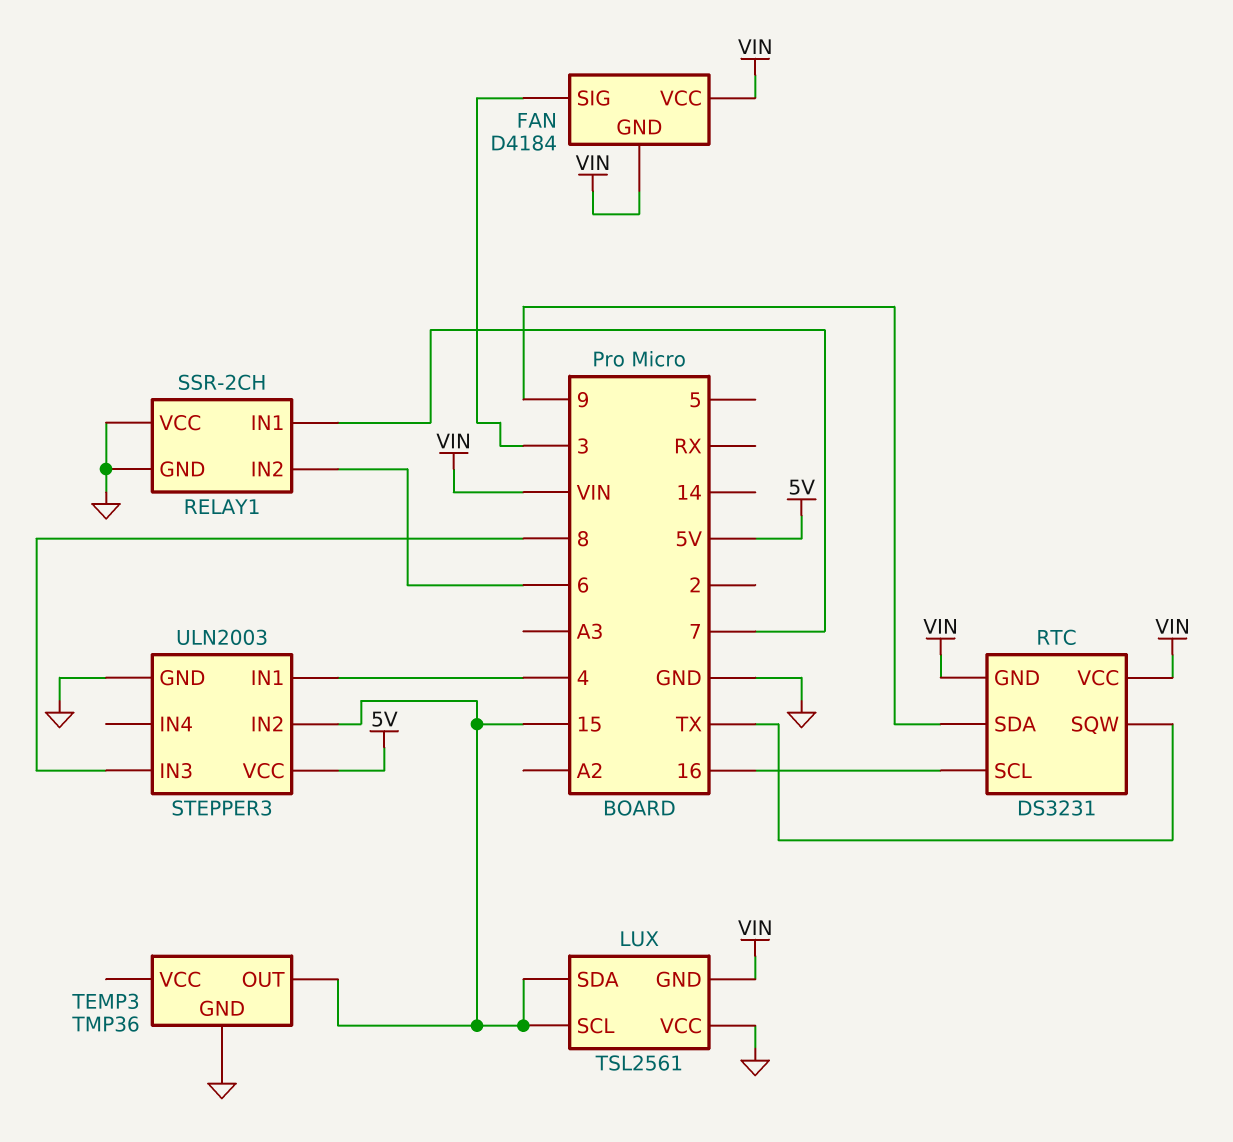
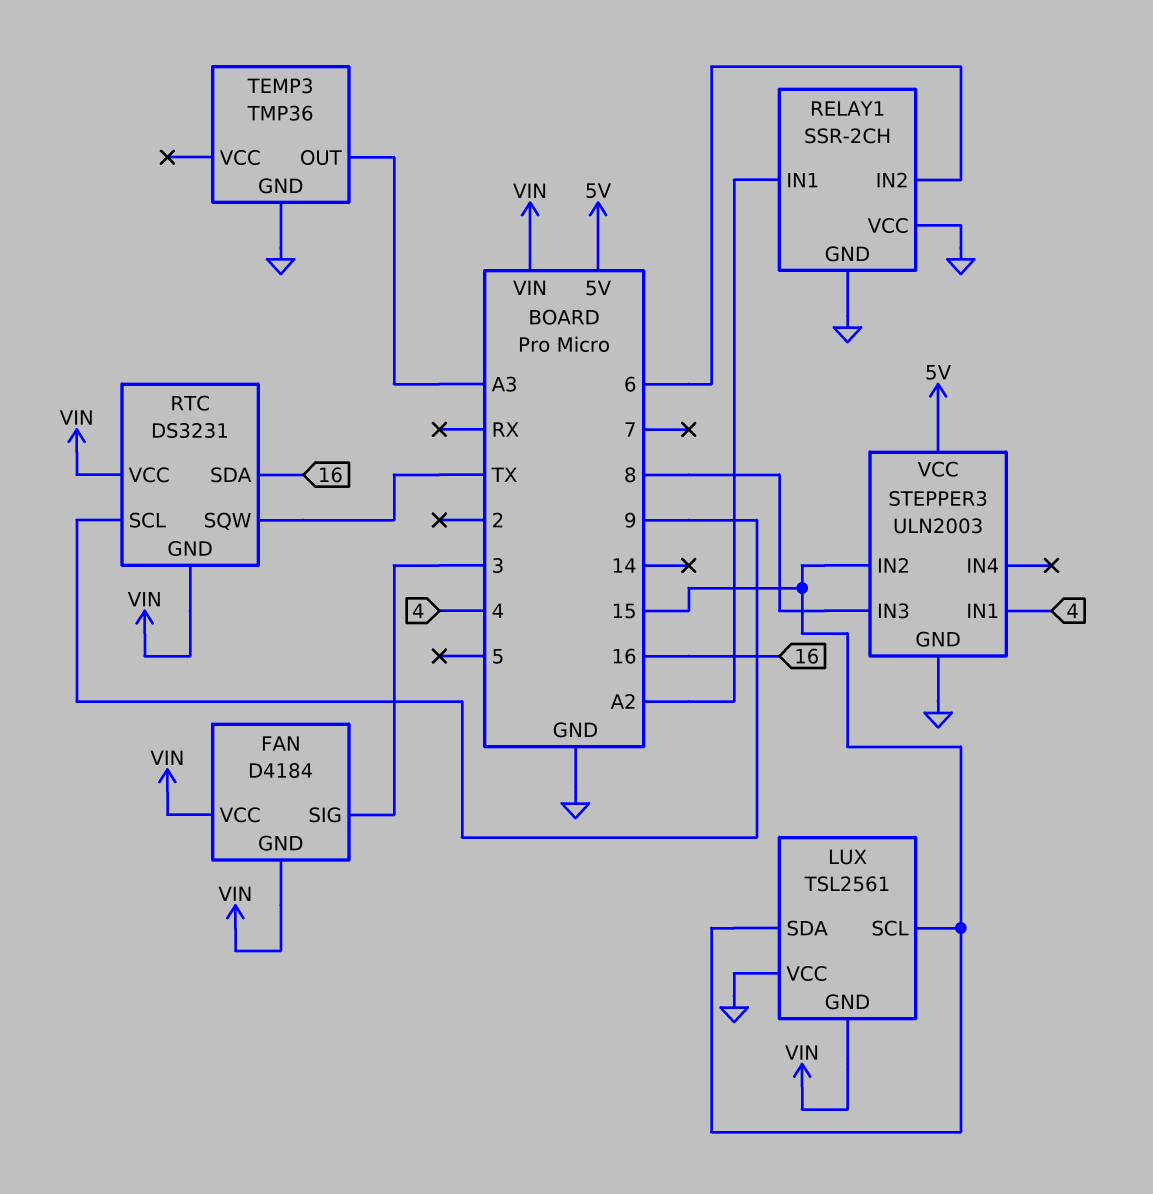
RELAY1 pin IN1: 7 -> A2
RTC pin SCL: 16 -> 9
RTC pin SDA: 9 -> 16
TEMP3 pin OUT: 15 -> A3

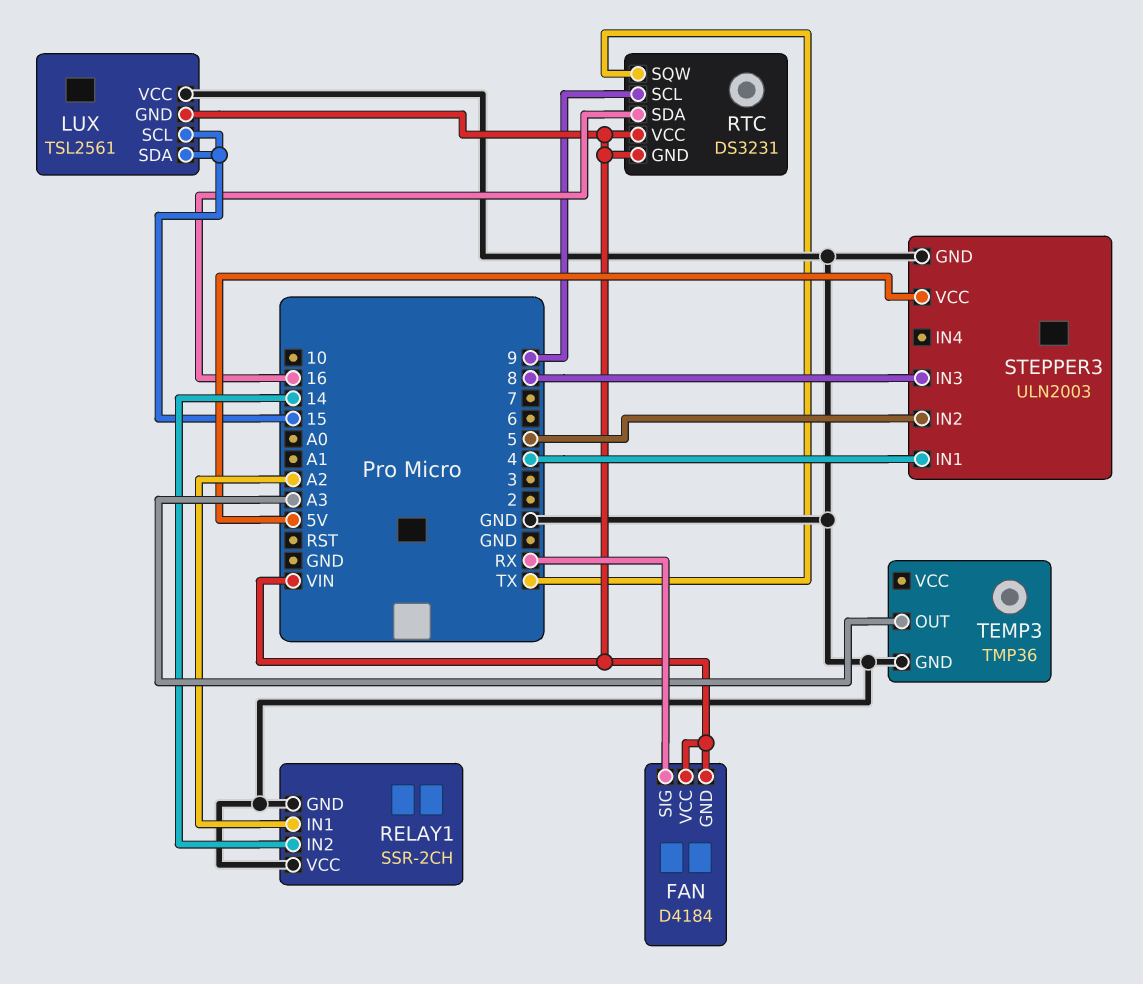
FAN pin SIG: 3 -> RX
RELAY1 pin IN2: 6 -> 14
STEPPER3 pin IN2: 15 -> 5

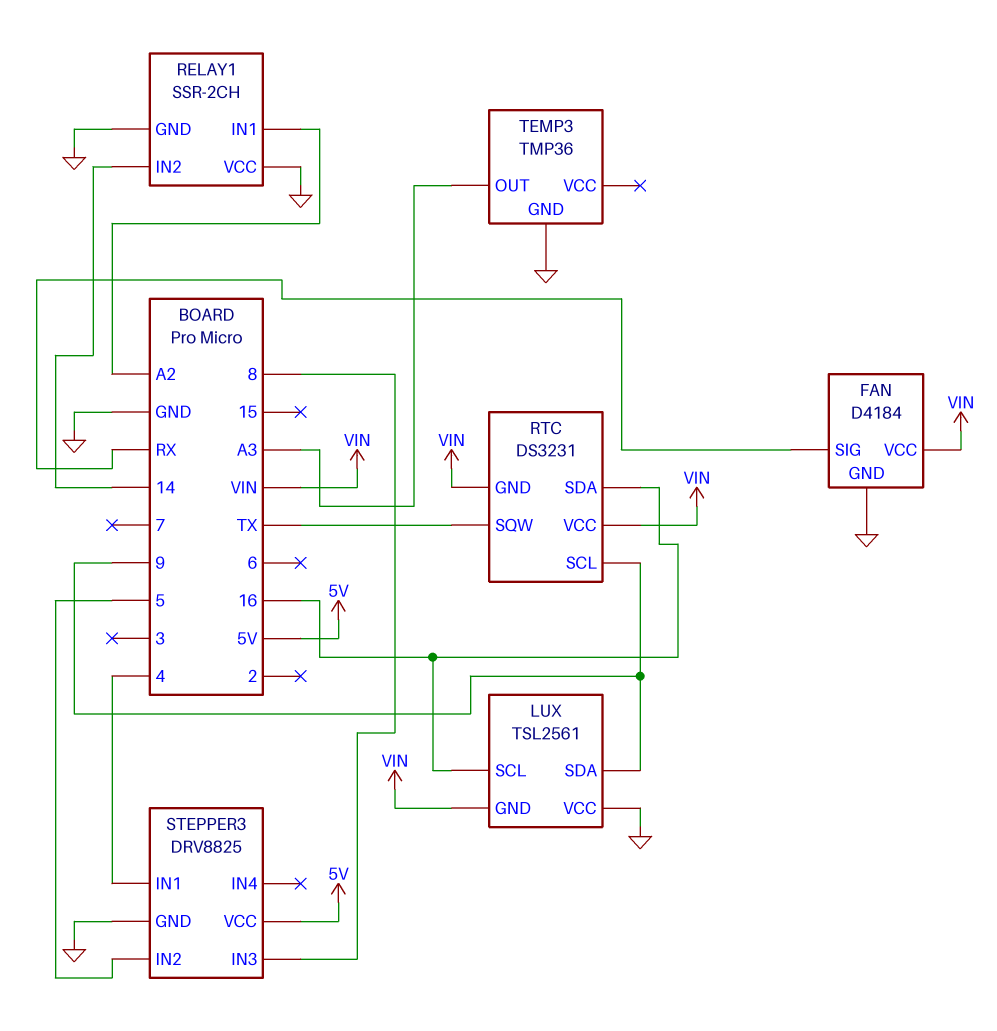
FAN pin GND: VIN -> GND
LUX pin SCL: 15 -> 16
LUX pin SDA: 15 -> 9
STEPPER3: ULN2003 -> DRV8825

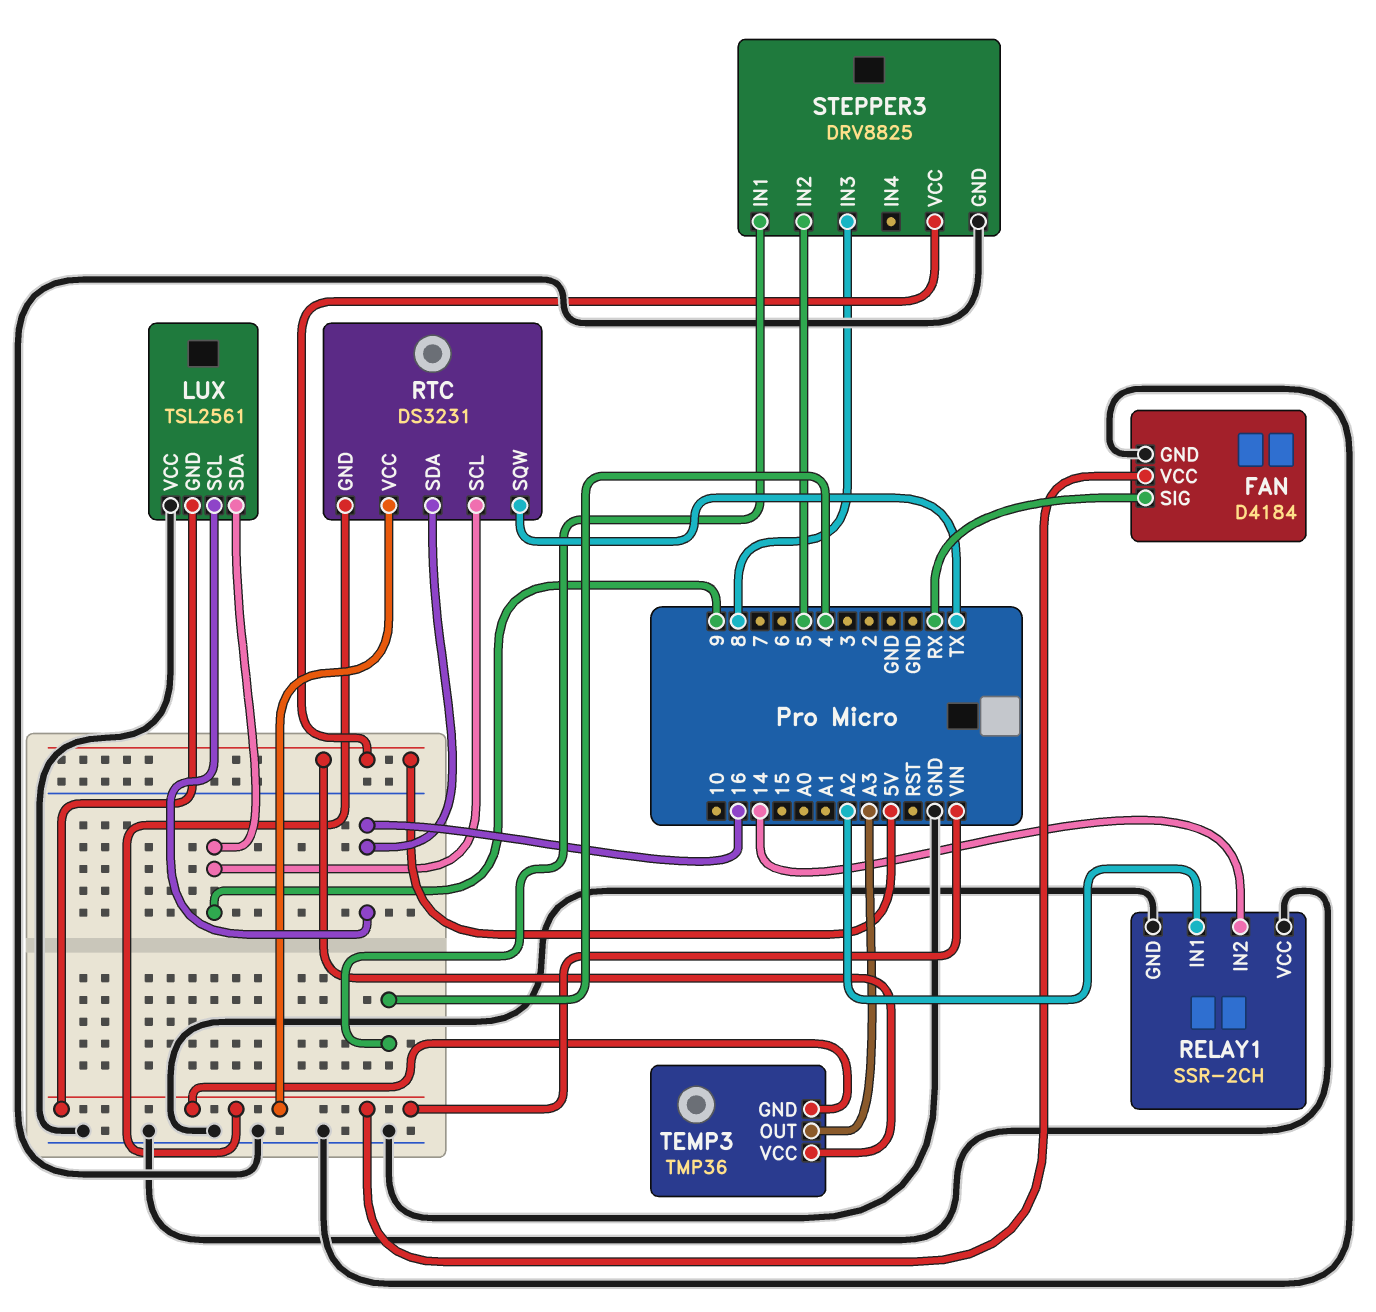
TEMP3 pin GND: GND -> VIN
TEMP3 pin VCC: none -> 5V

